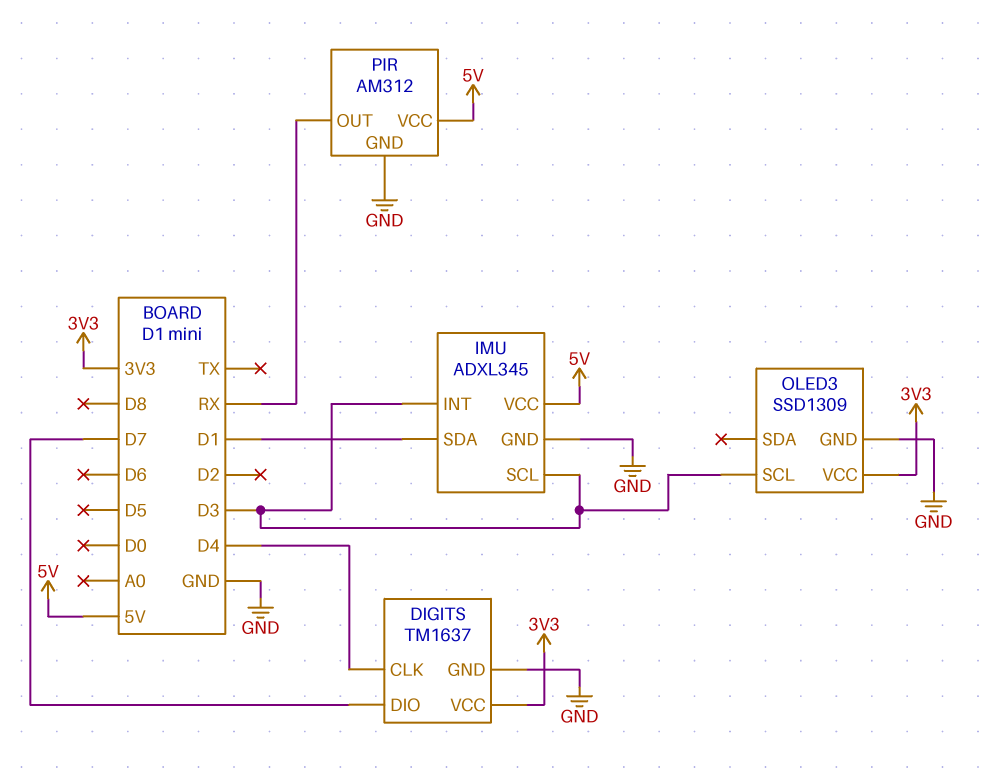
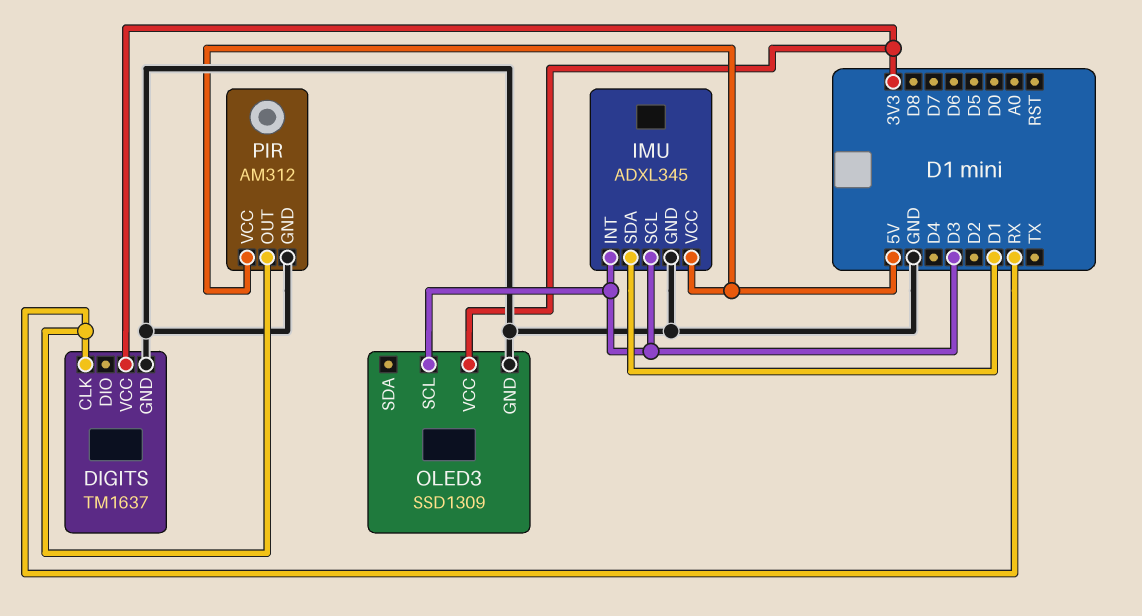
DIGITS pin CLK: D4 -> RX
DIGITS pin DIO: D7 -> none

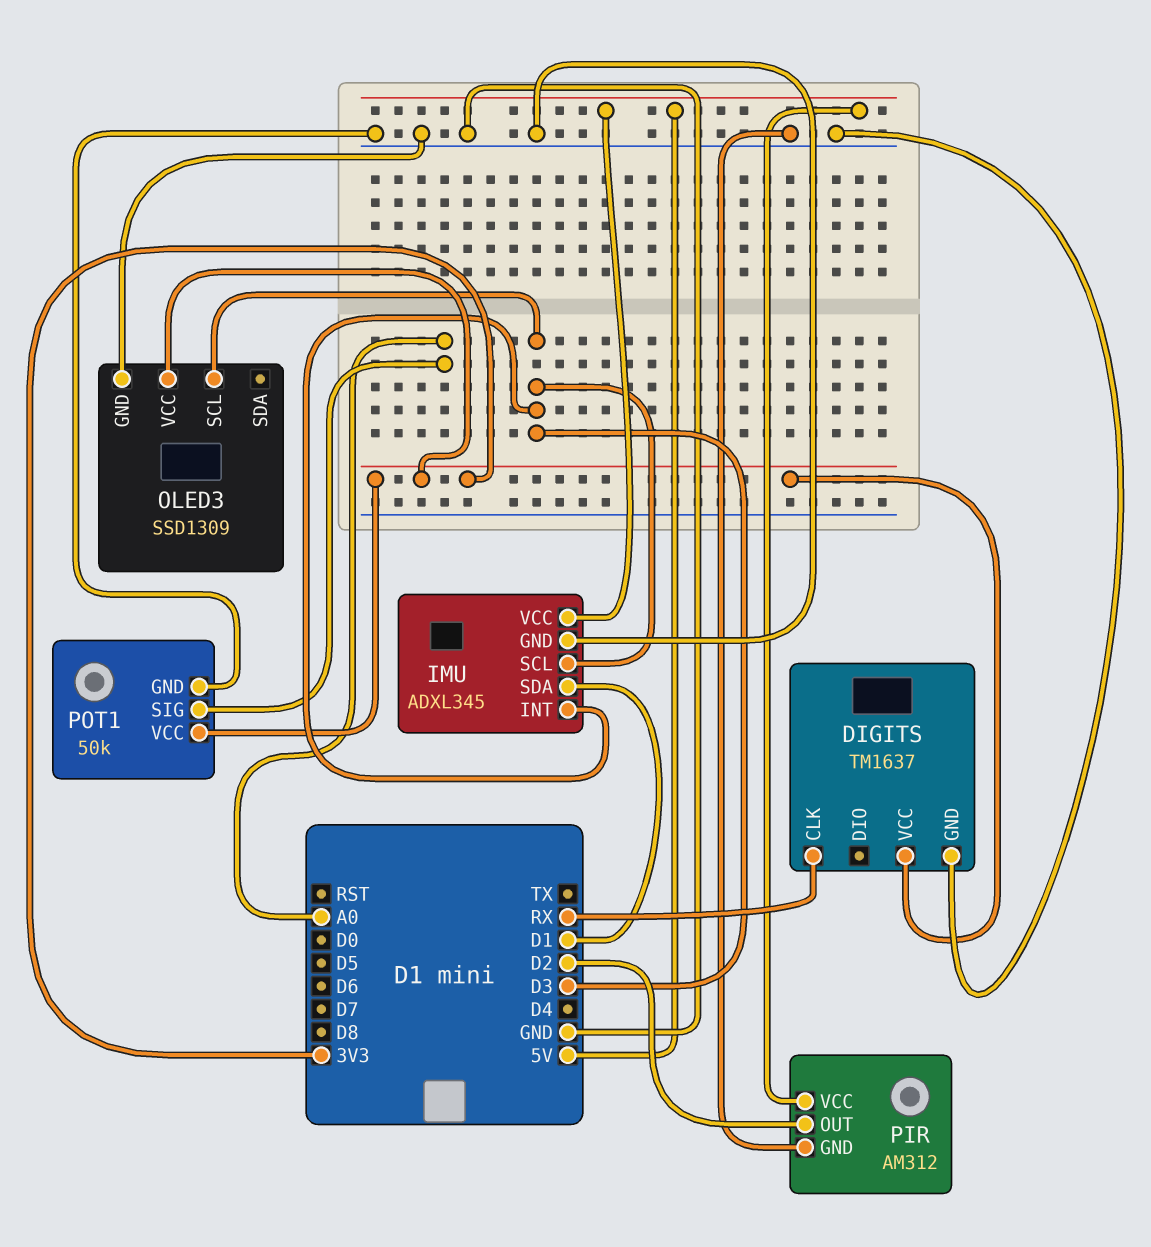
PIR pin OUT: RX -> D2
POT1: none -> 50k
POT1 pin GND: none -> GND
POT1 pin SIG: none -> A0
POT1 pin VCC: none -> 3V3

